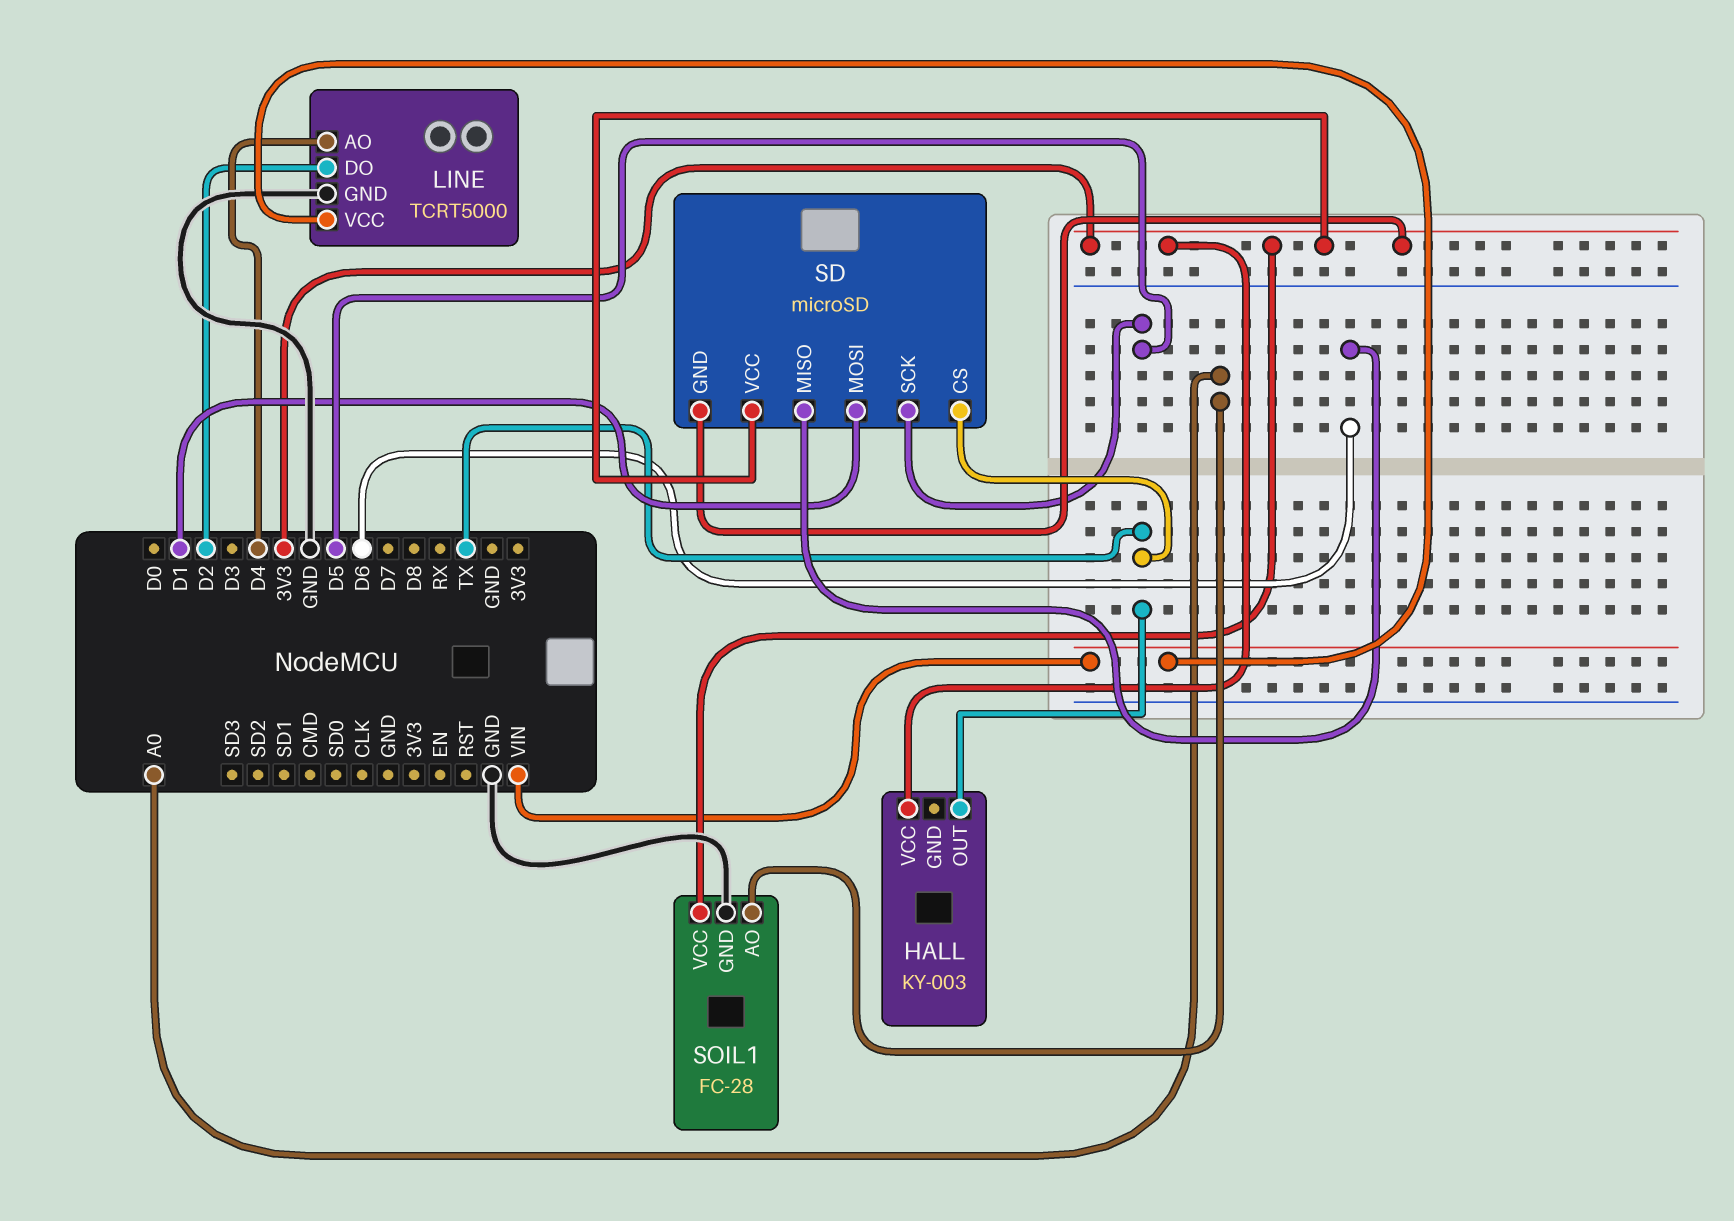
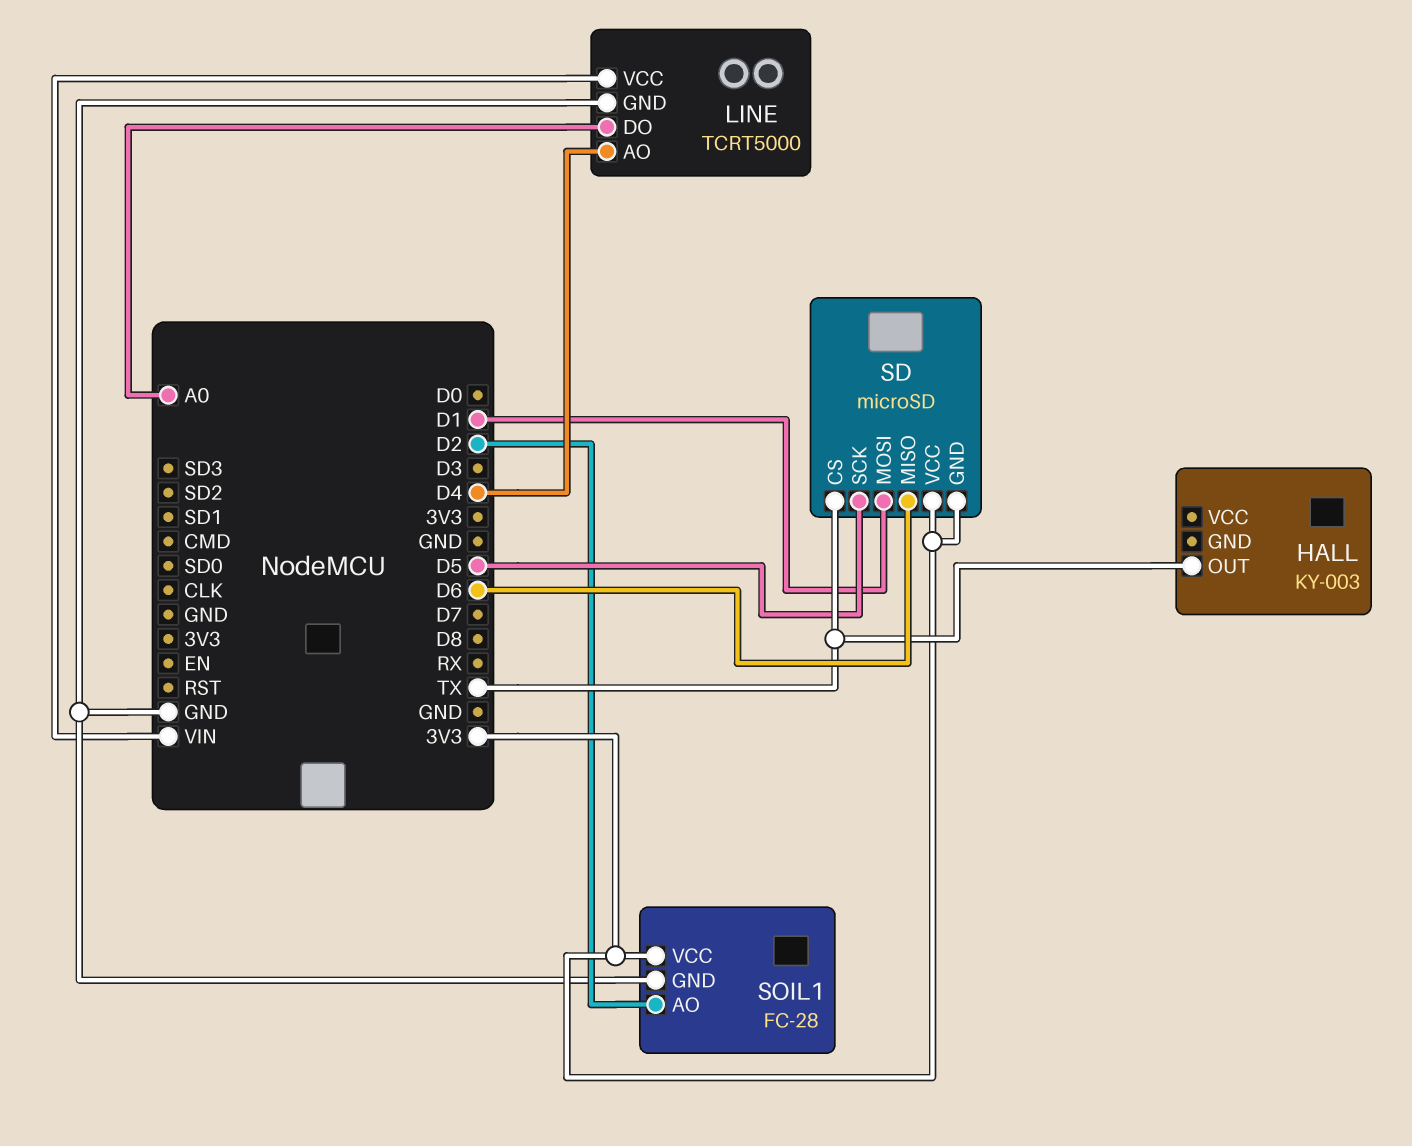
HALL pin VCC: 3V3 -> none
LINE pin DO: D2 -> A0
SOIL1 pin AO: A0 -> D2

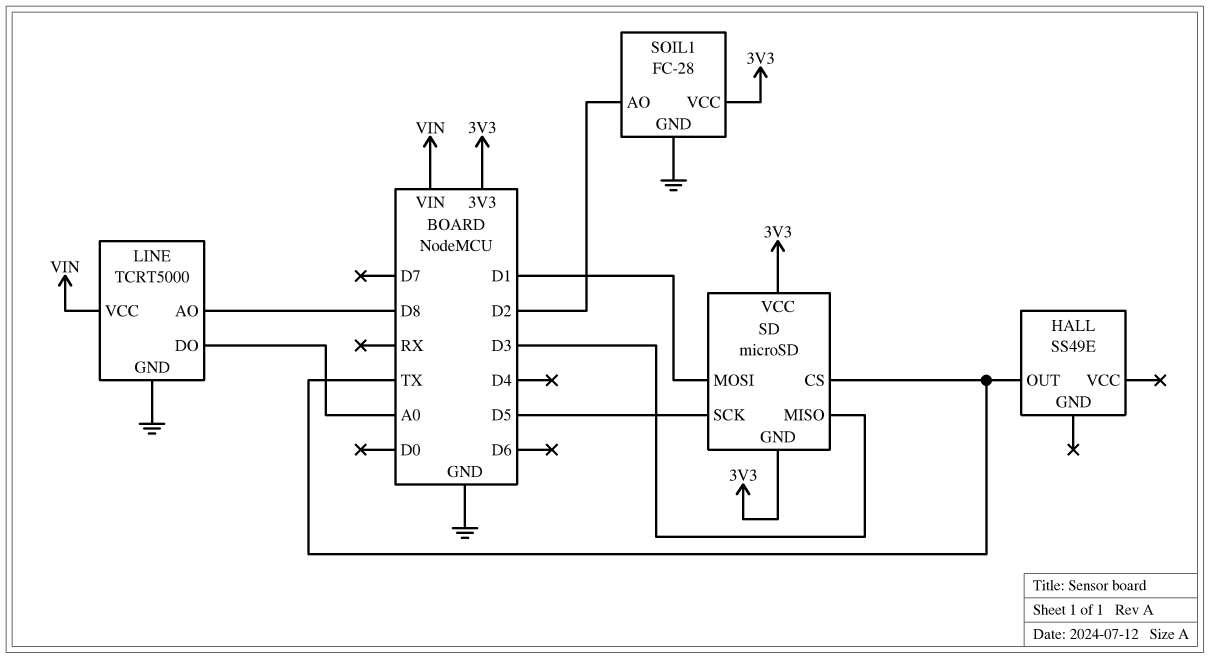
HALL: KY-003 -> SS49E
LINE pin AO: D4 -> D8
SD pin MISO: D6 -> D3

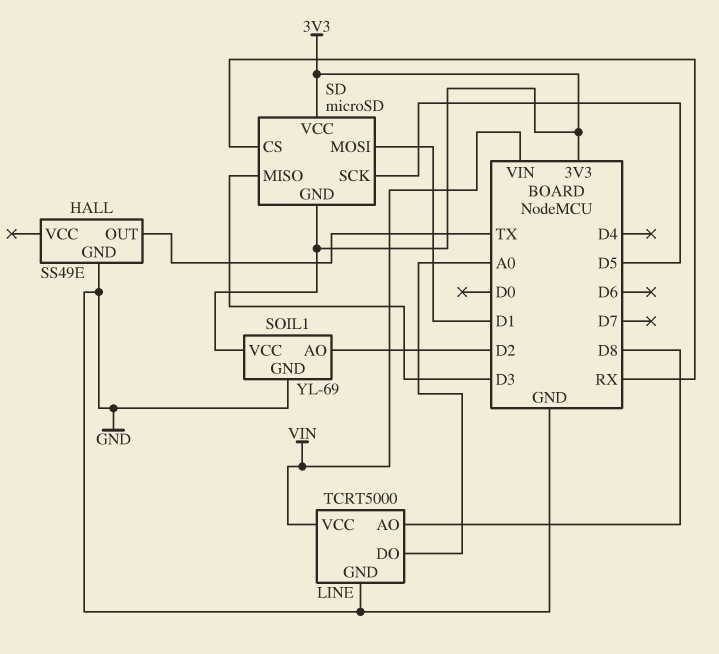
HALL pin GND: none -> GND
SD pin CS: TX -> RX
SOIL1: FC-28 -> YL-69

